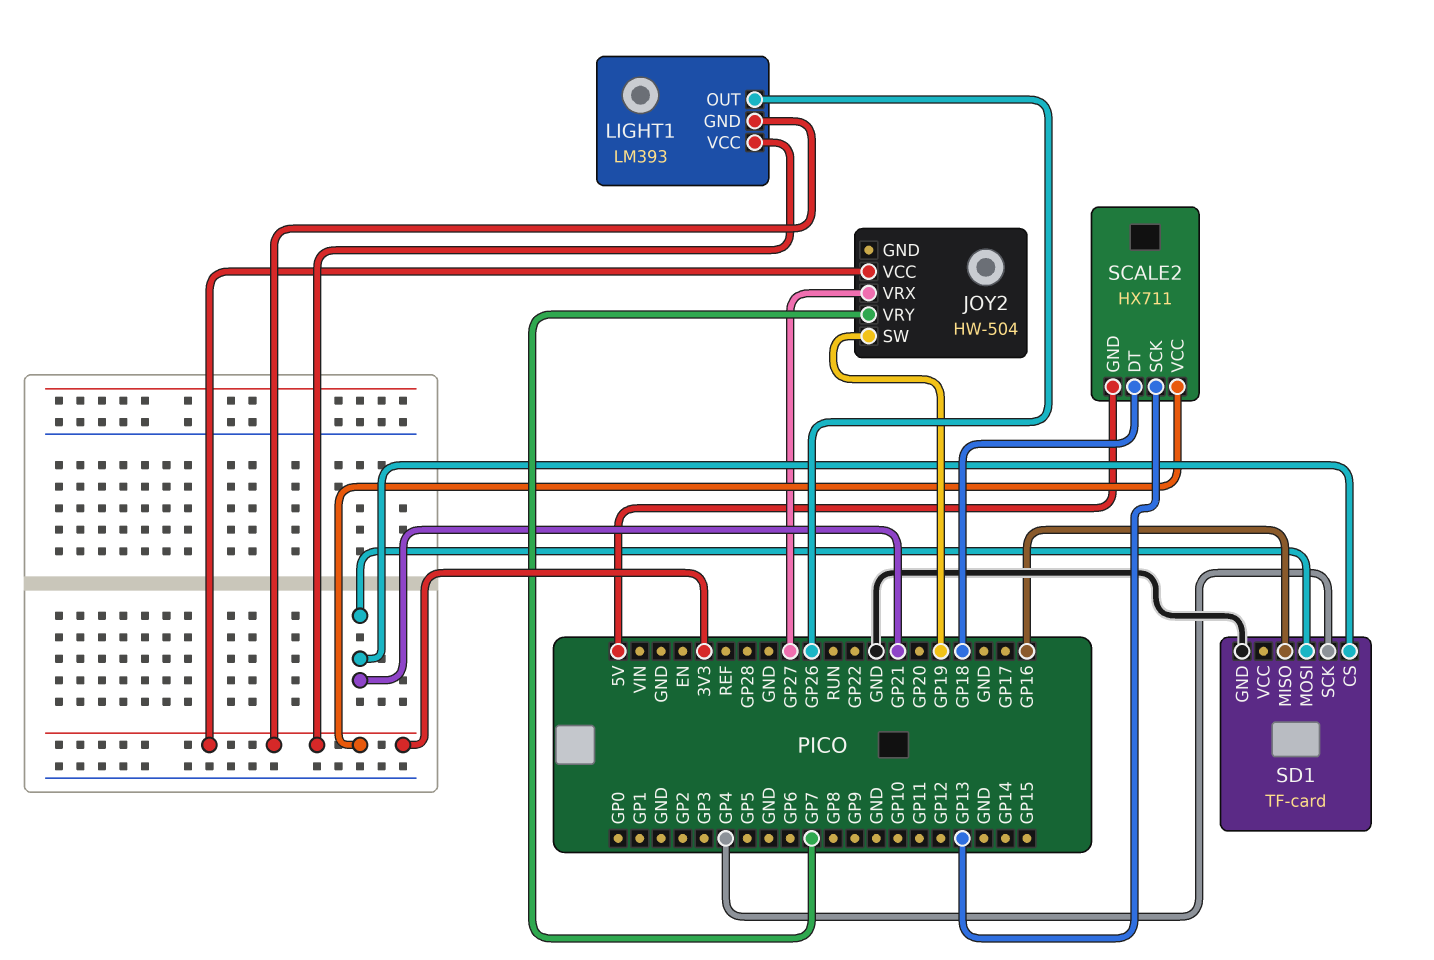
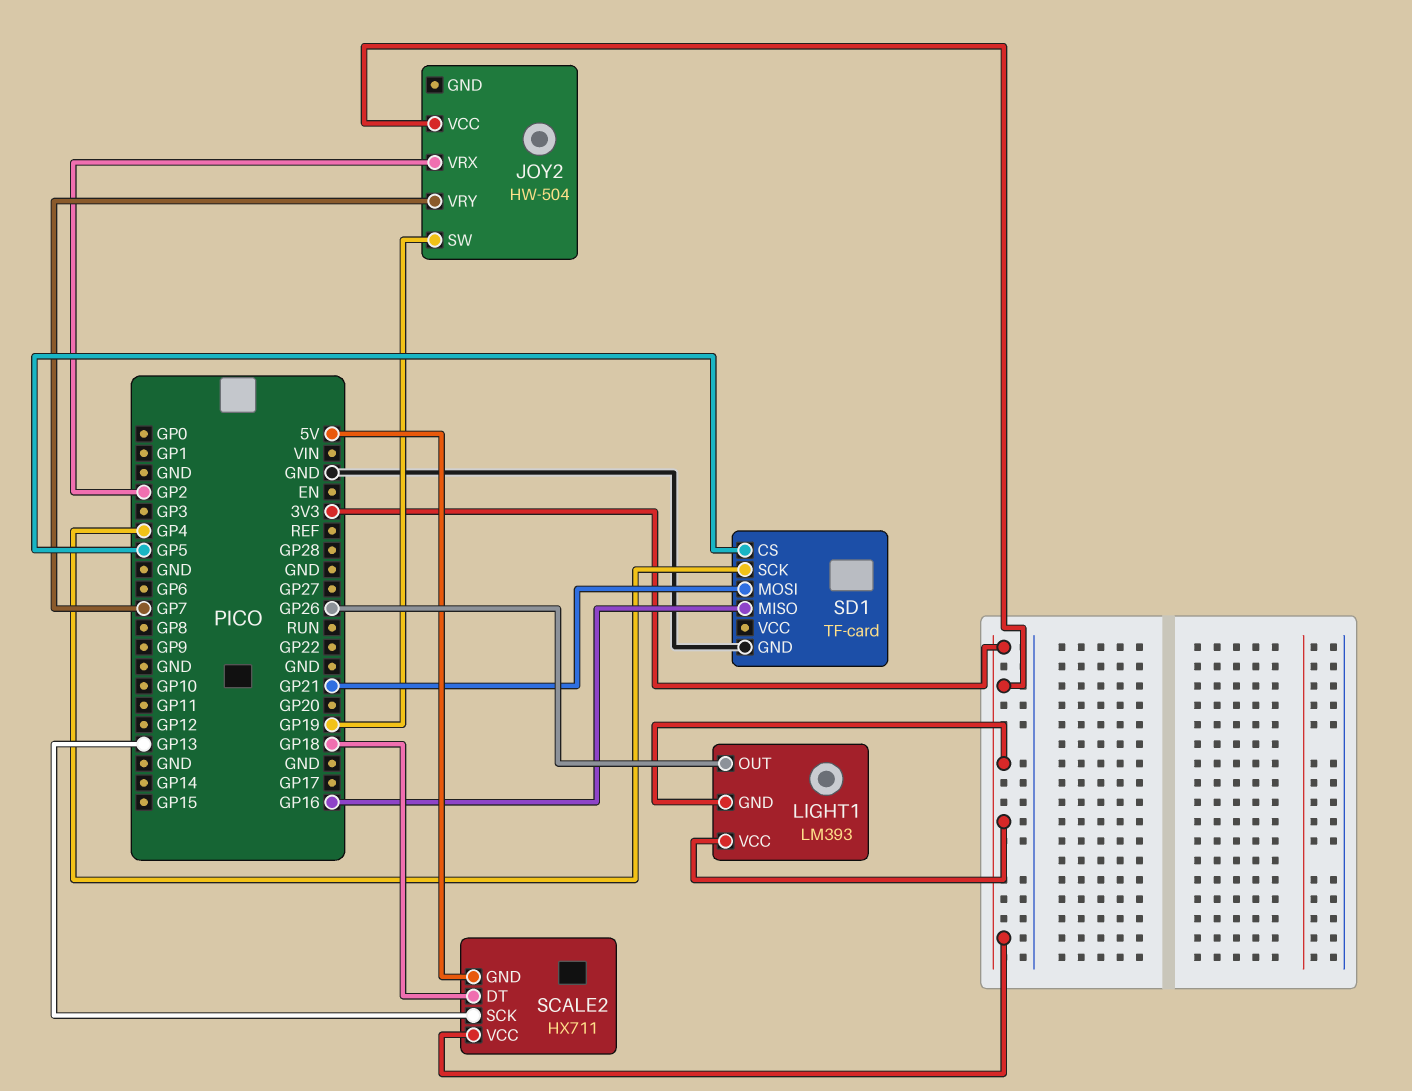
JOY2 pin VRX: GP27 -> GP2
SD1 pin CS: GP21 -> GP5

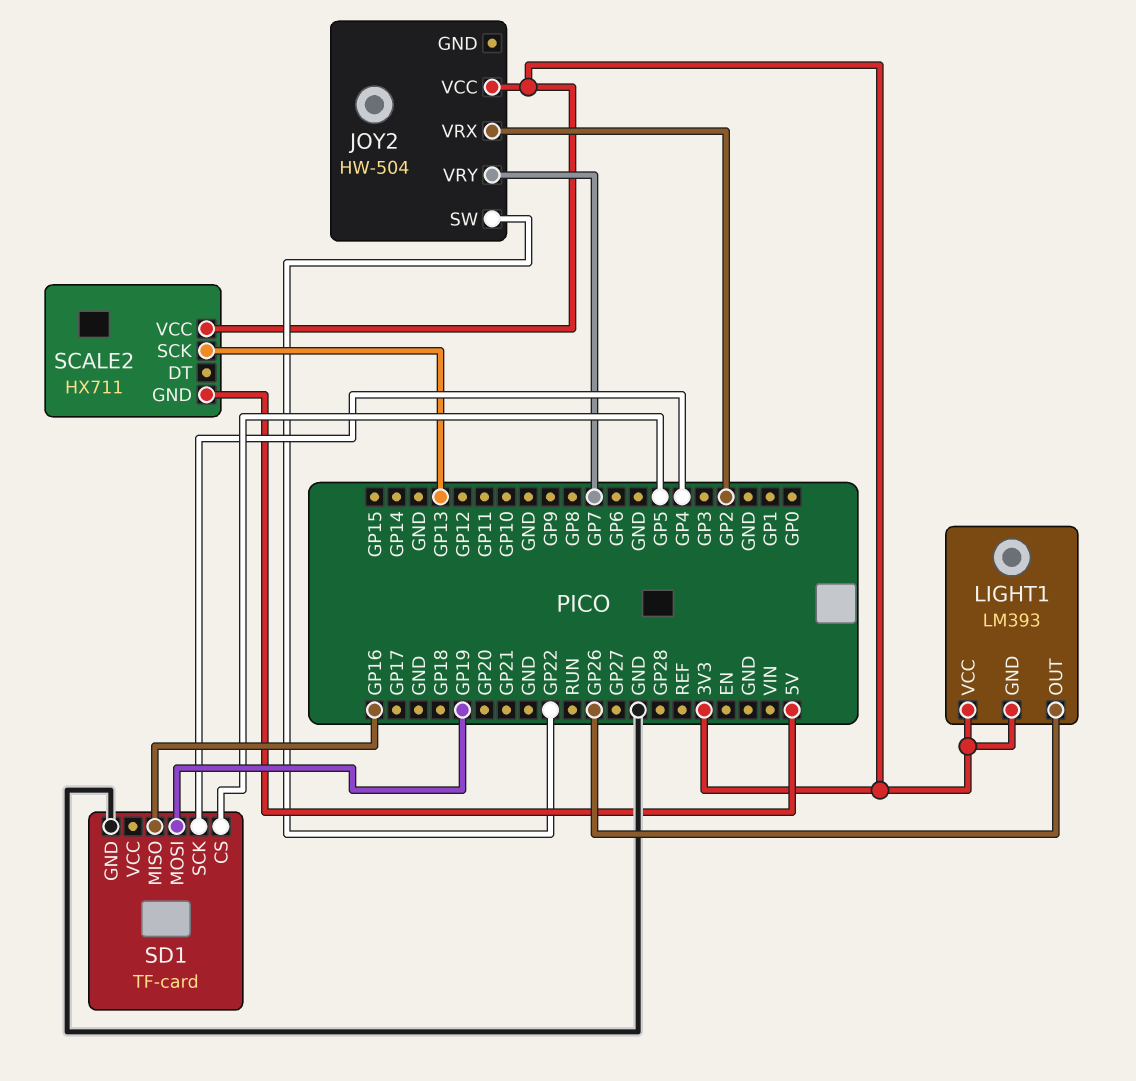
JOY2 pin SW: GP19 -> GP22
SCALE2 pin DT: GP18 -> none
SD1 pin MOSI: GP21 -> GP19

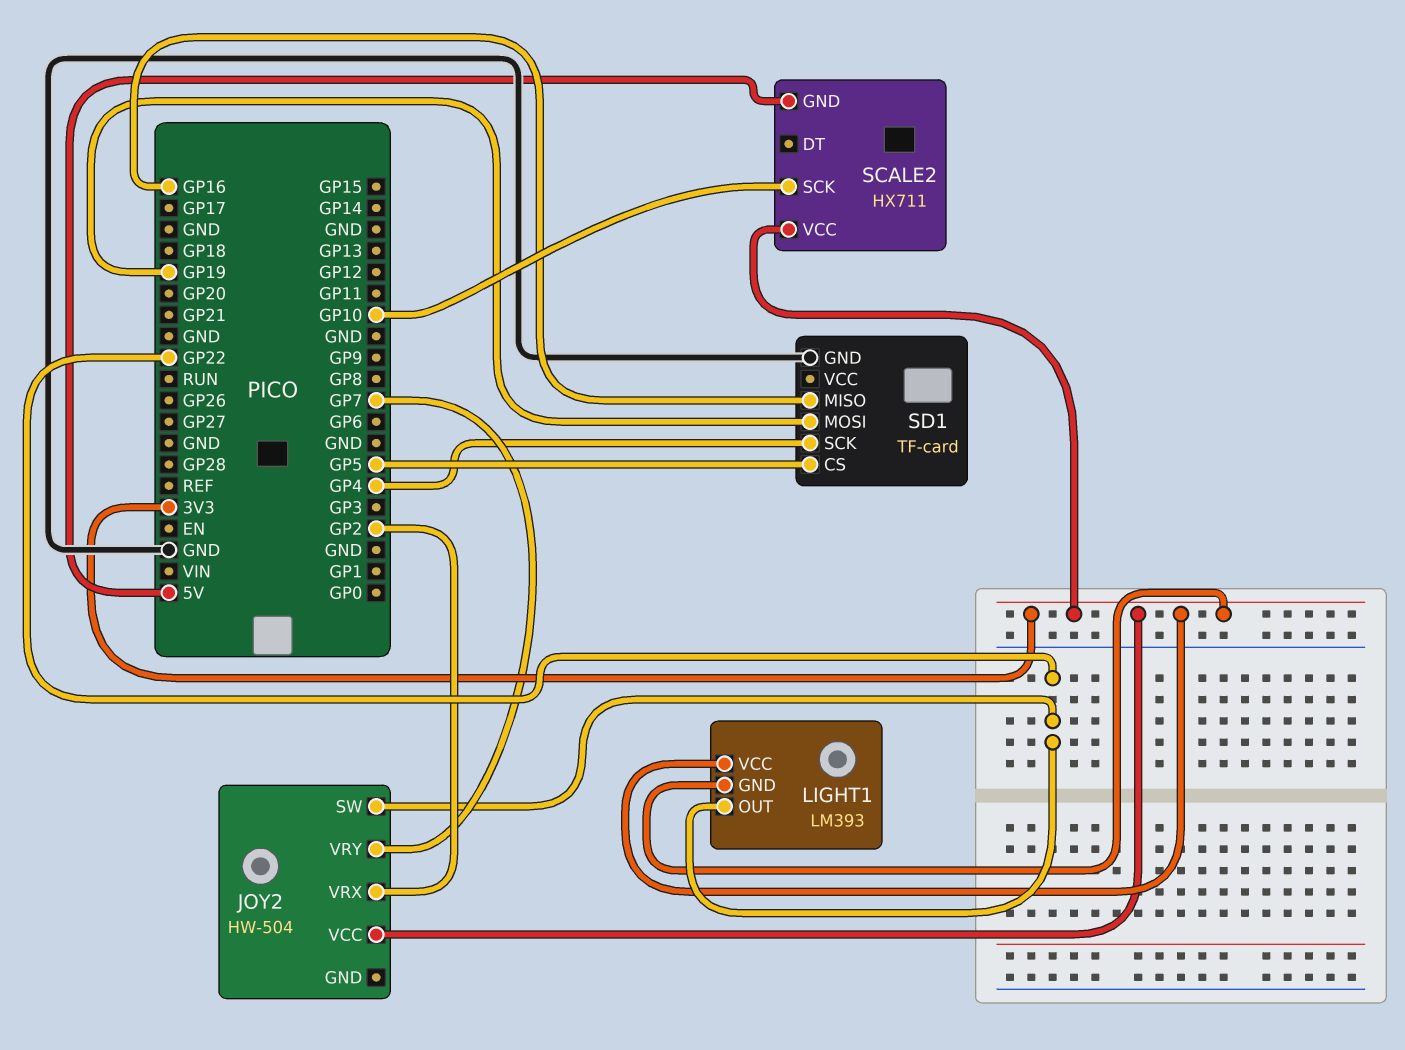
LIGHT1 pin OUT: GP26 -> GP22
SCALE2 pin SCK: GP13 -> GP10

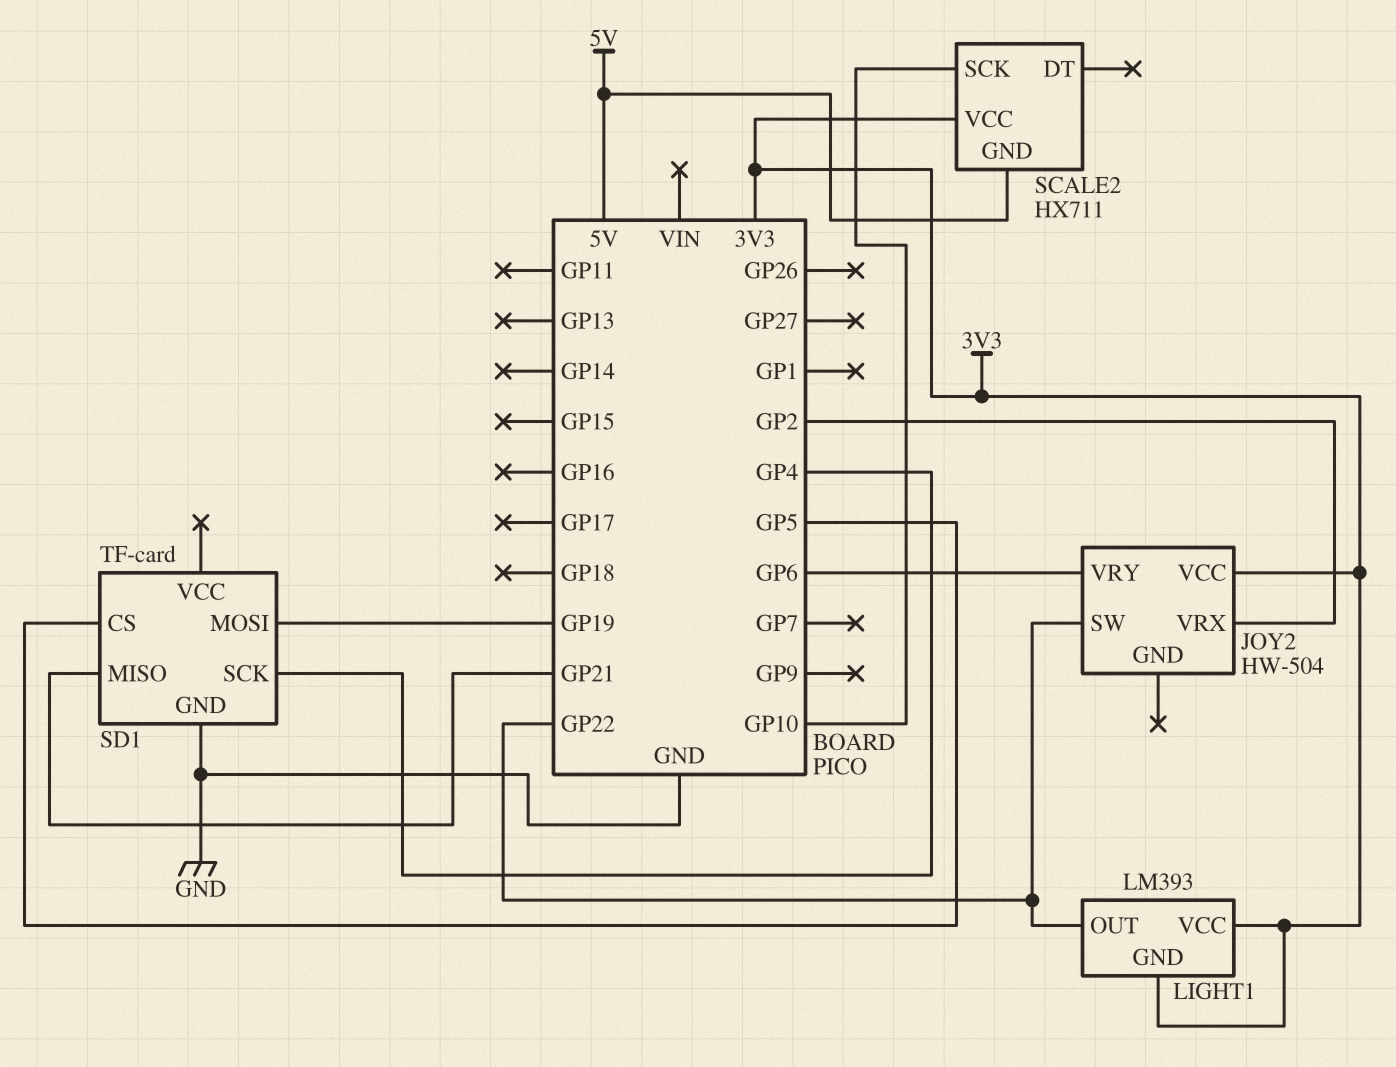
JOY2 pin VRY: GP7 -> GP6
SD1 pin MISO: GP16 -> GP21

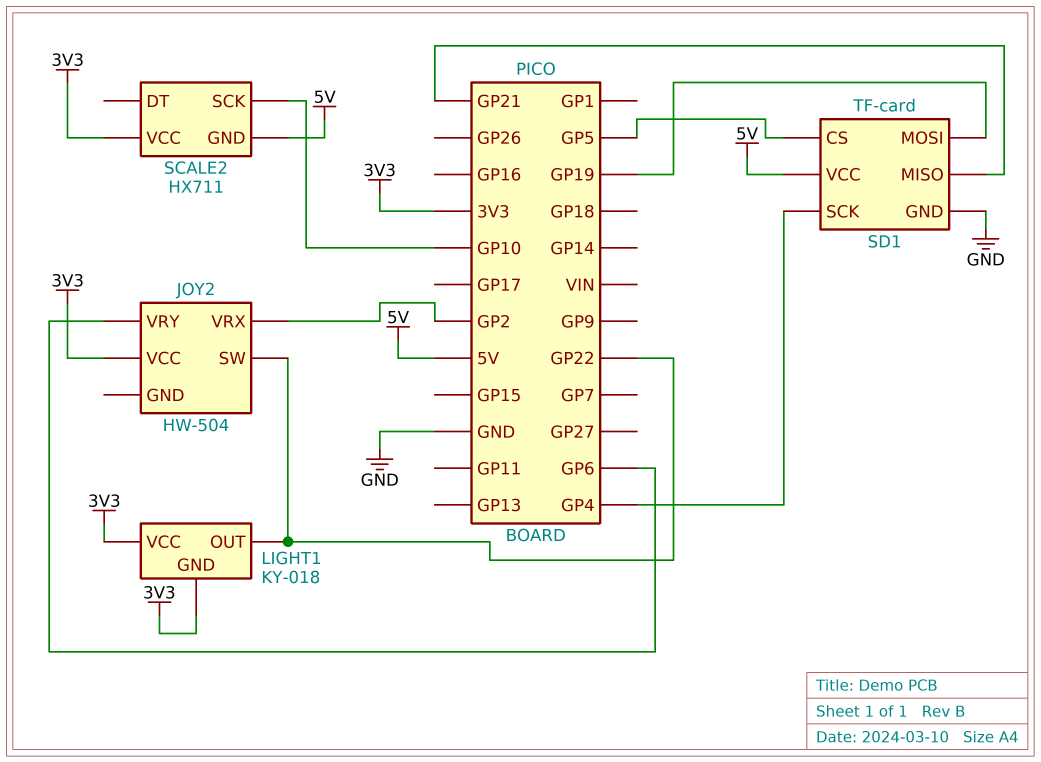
LIGHT1: LM393 -> KY-018
SD1 pin VCC: none -> 5V

